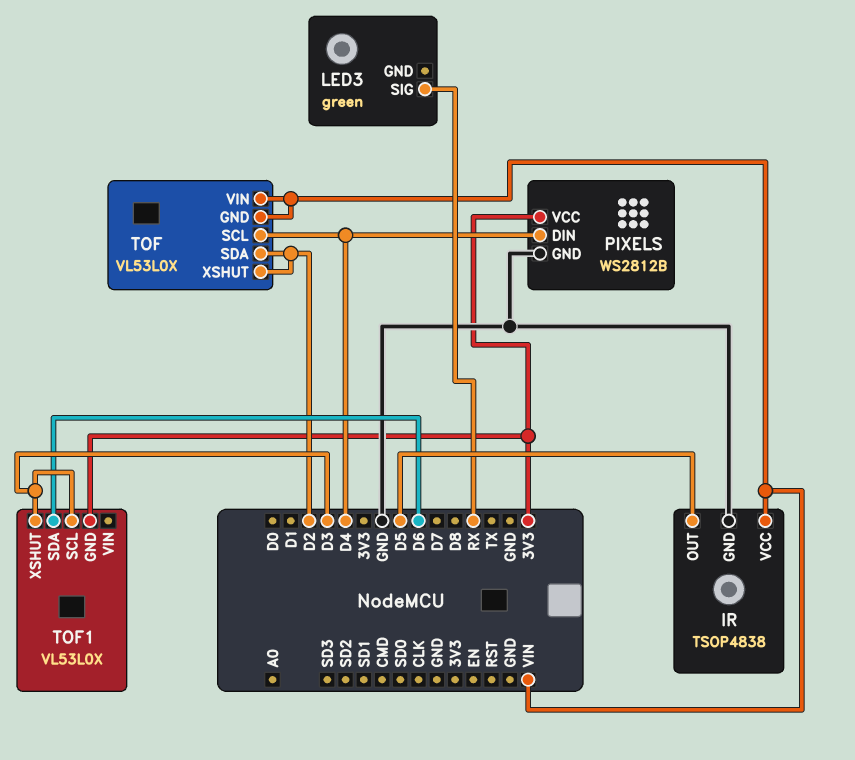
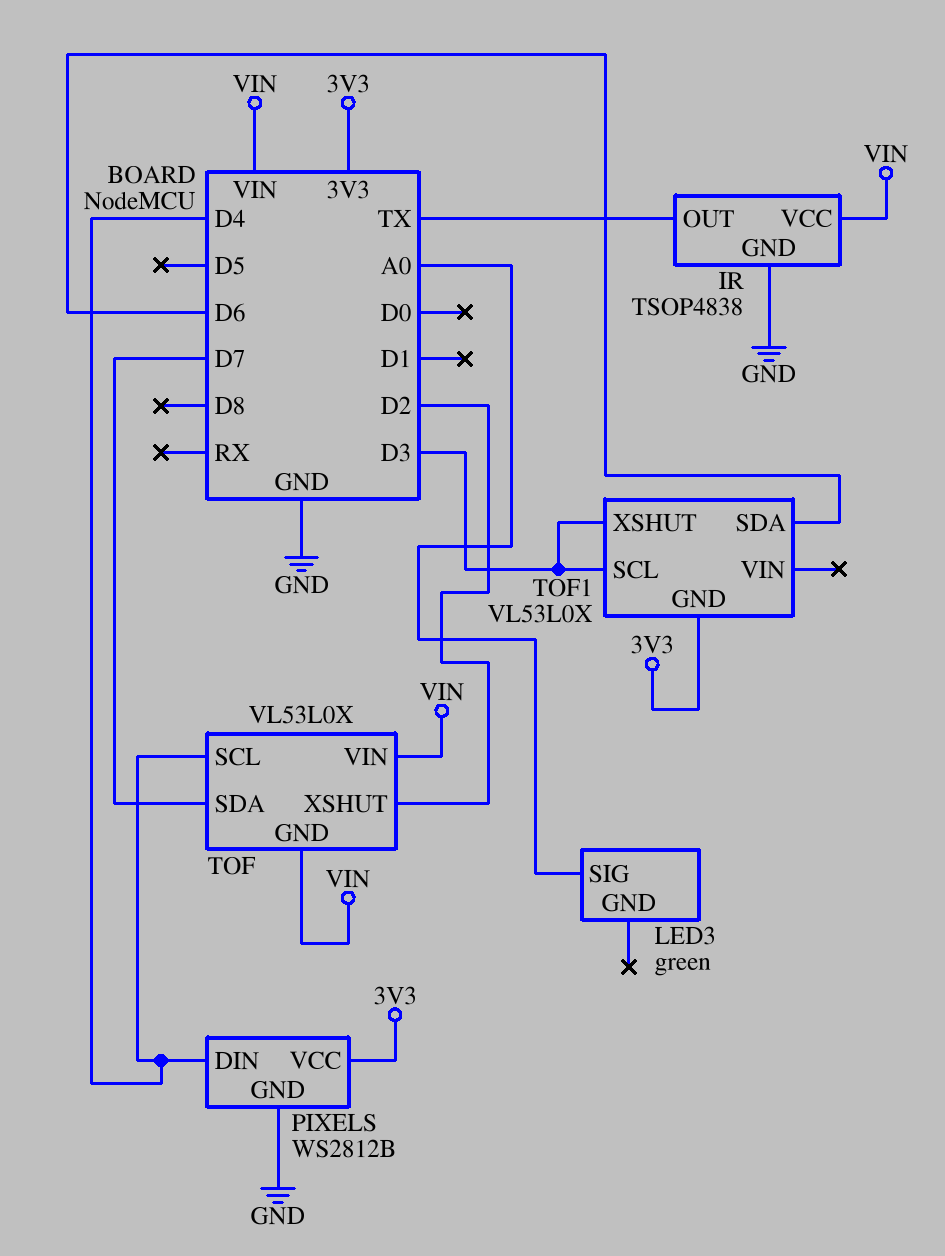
IR pin OUT: D5 -> TX
LED3 pin SIG: RX -> A0
TOF pin SDA: D2 -> D7

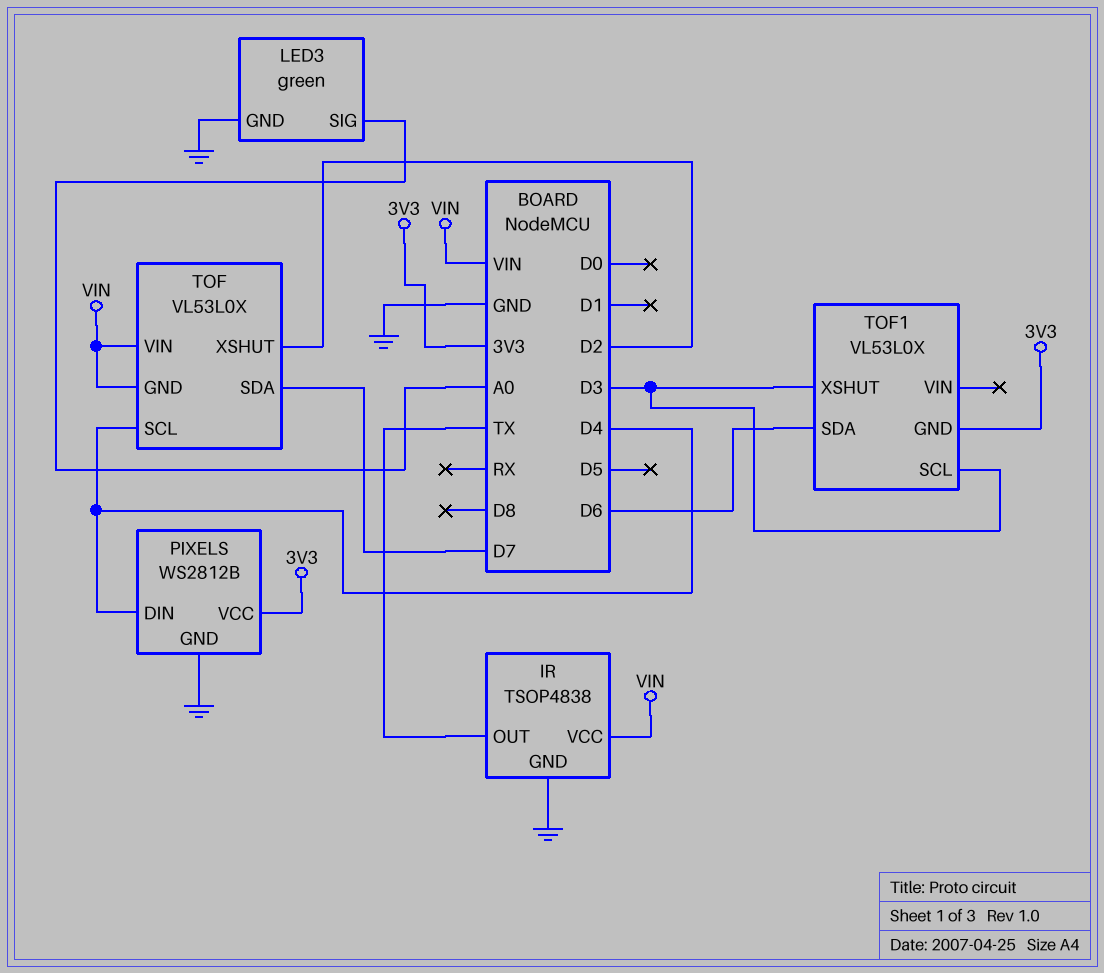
LED3 pin GND: none -> GND

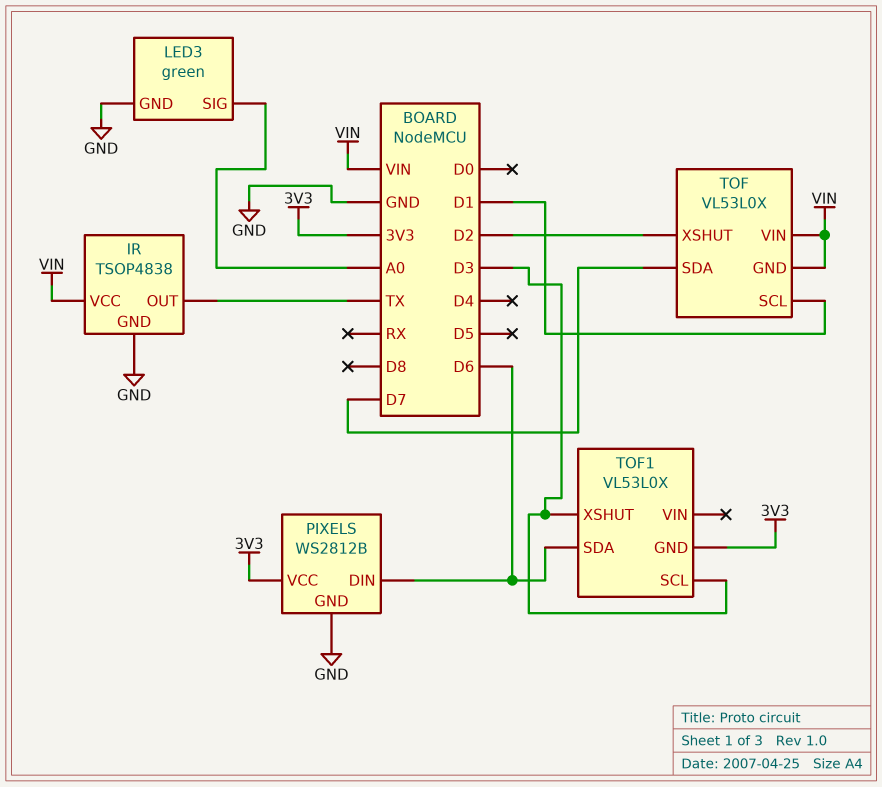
PIXELS pin DIN: D4 -> D6
TOF pin SCL: D4 -> D1

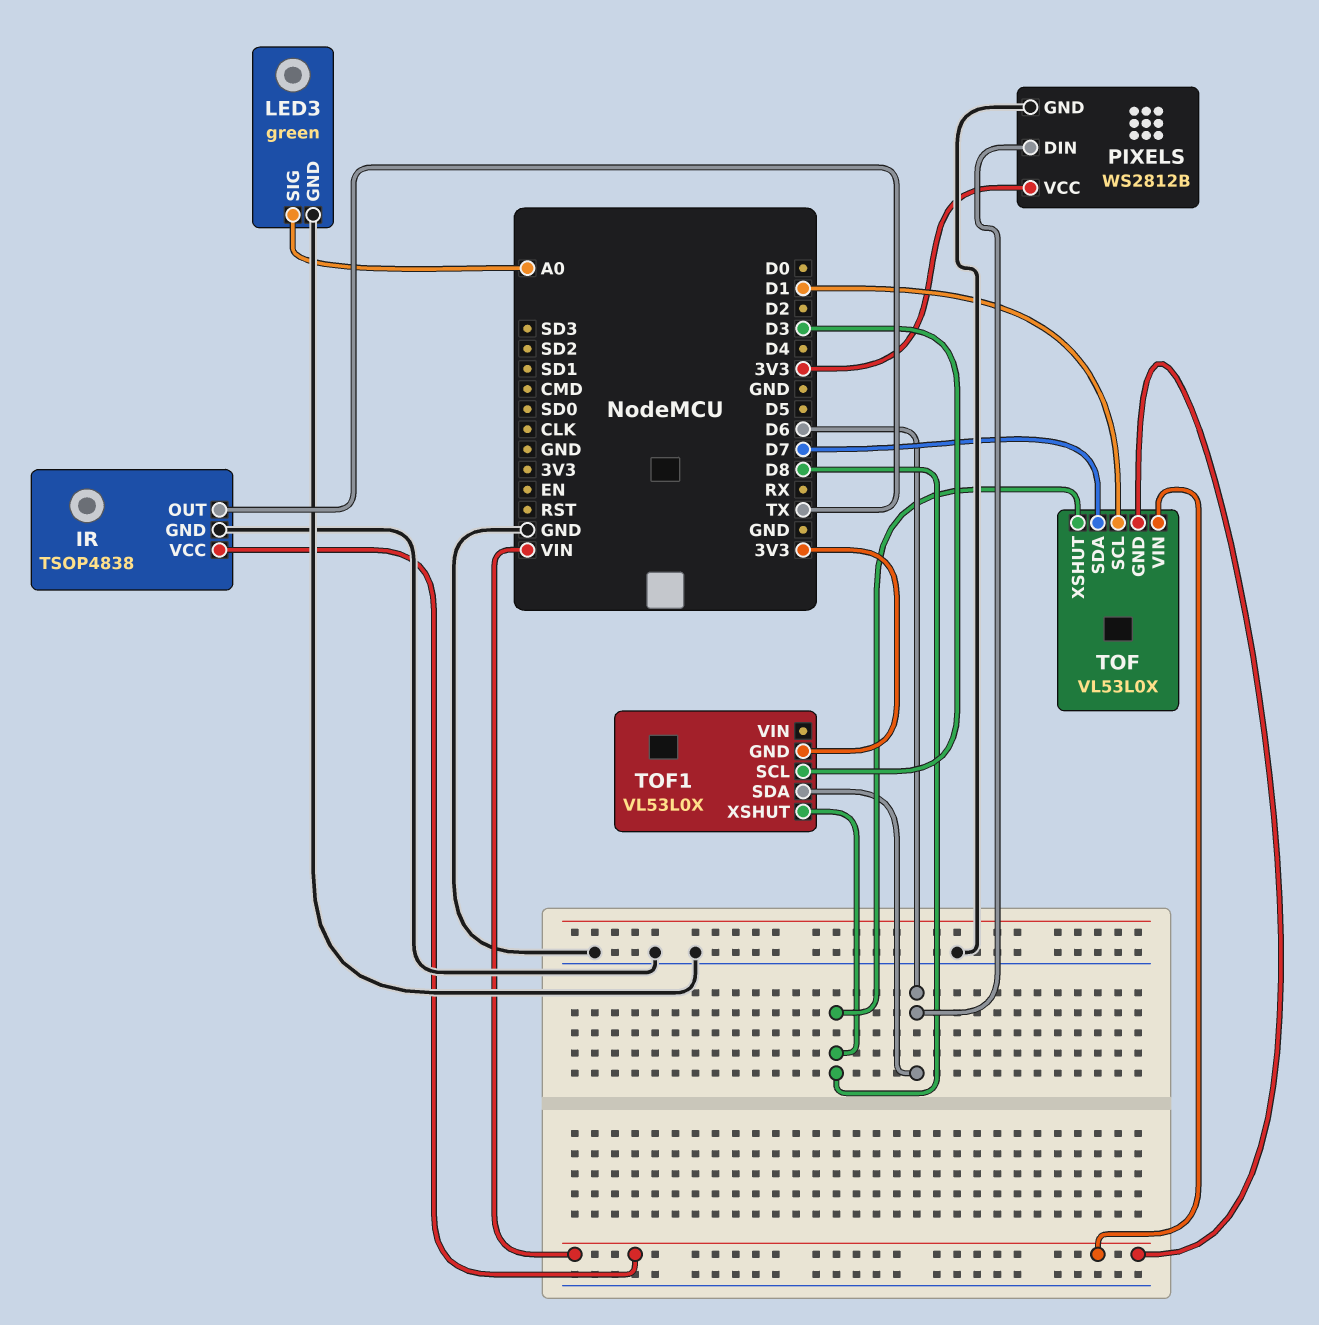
TOF pin XSHUT: D2 -> D8
TOF1 pin XSHUT: D3 -> D8

